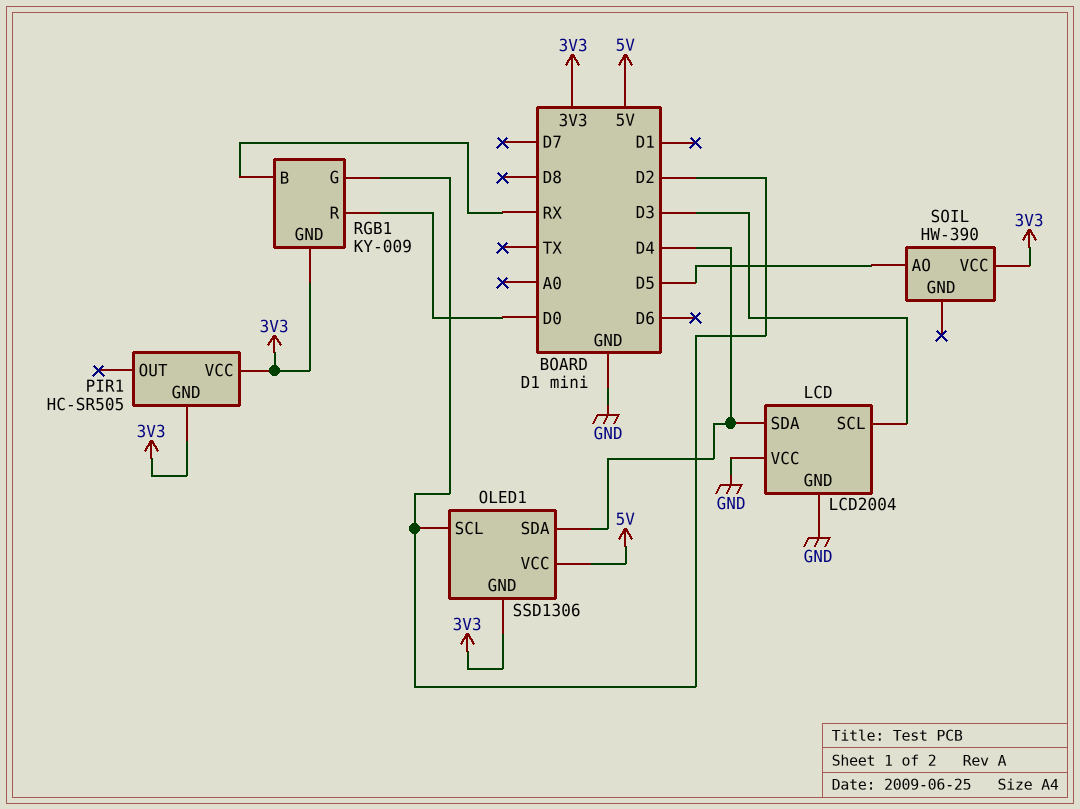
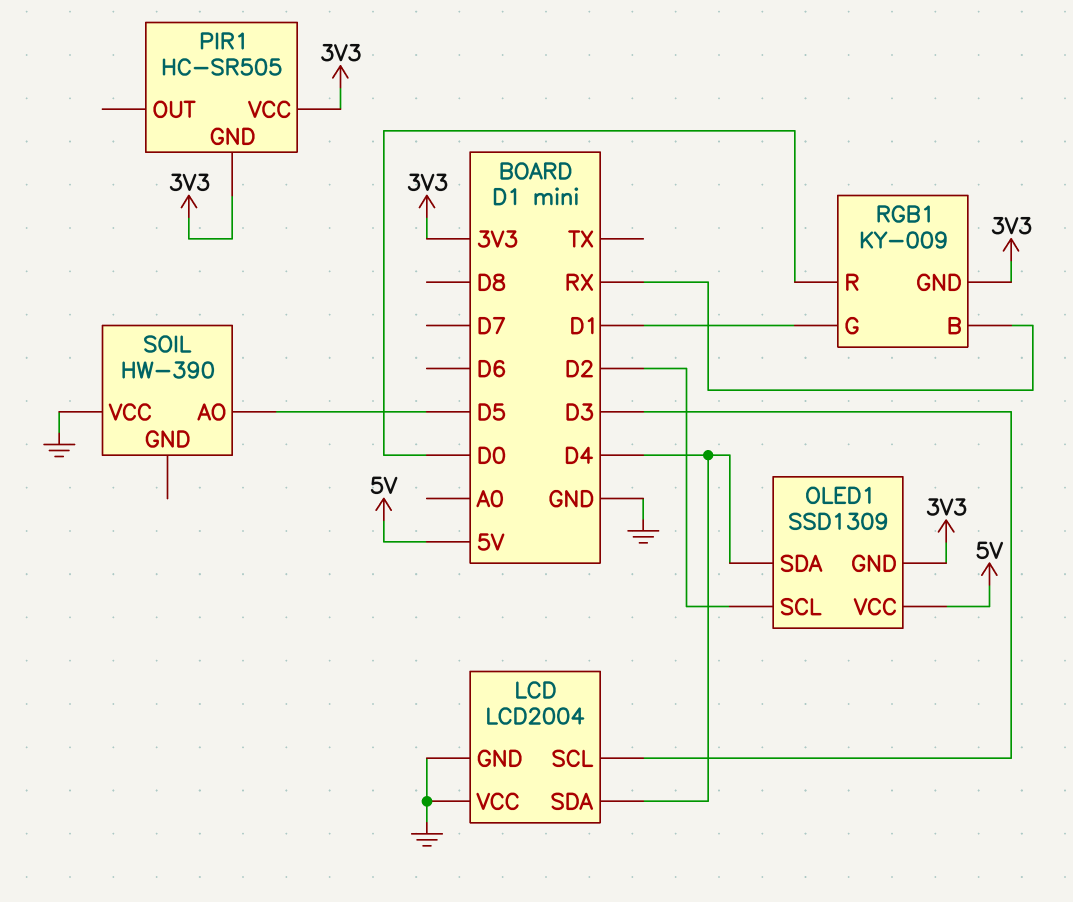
OLED1: SSD1306 -> SSD1309
RGB1 pin G: D2 -> D1
SOIL pin VCC: 3V3 -> GND

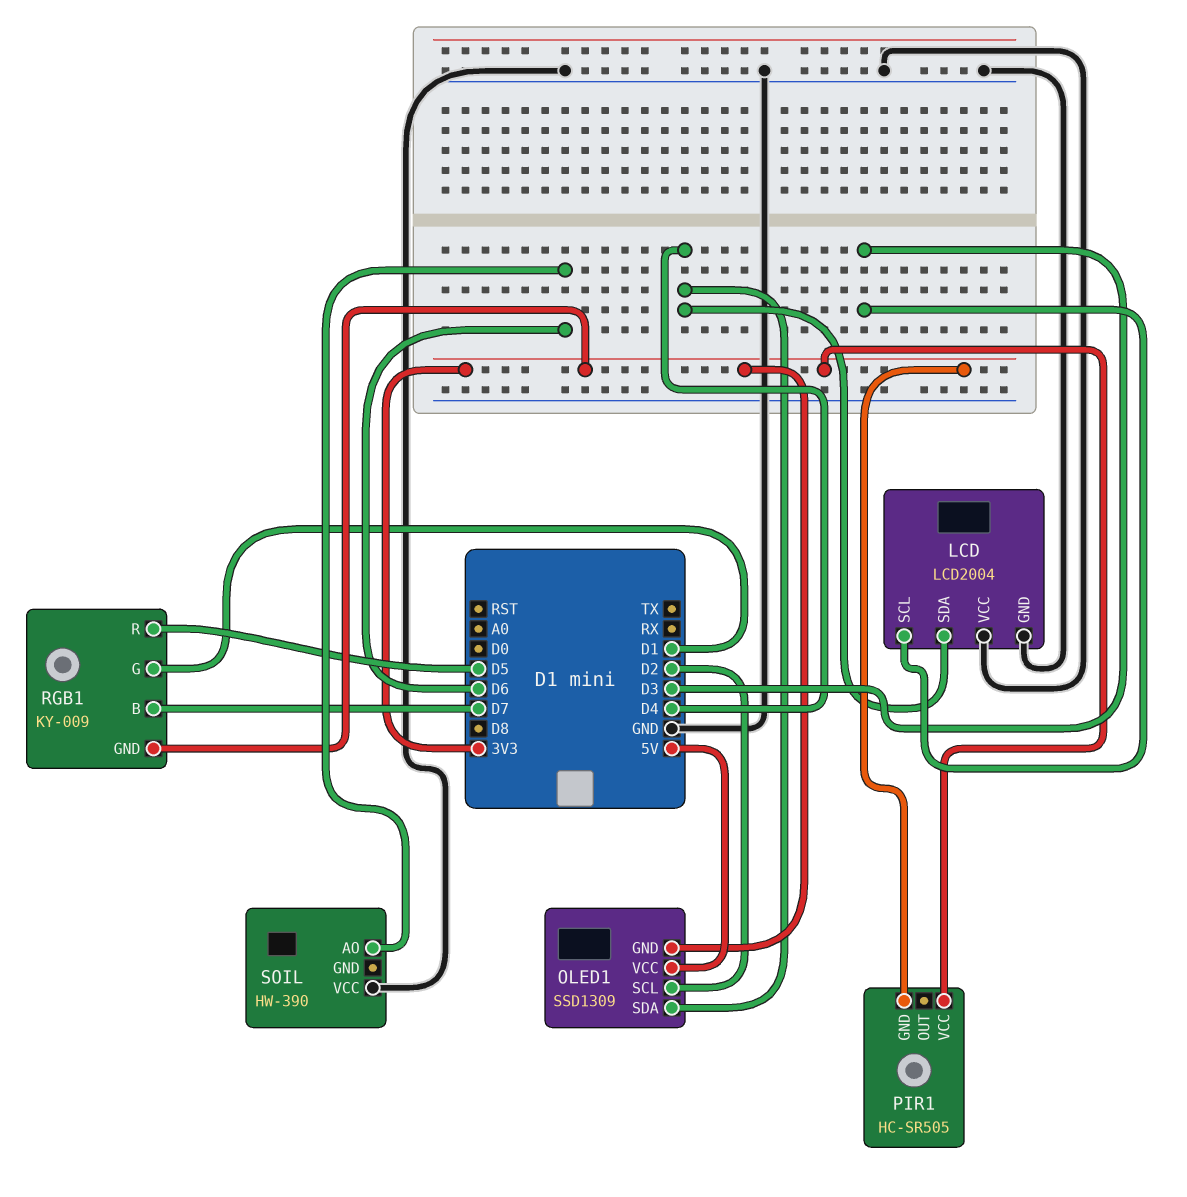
RGB1 pin B: RX -> D7
RGB1 pin R: D0 -> D5
SOIL pin AO: D5 -> D6

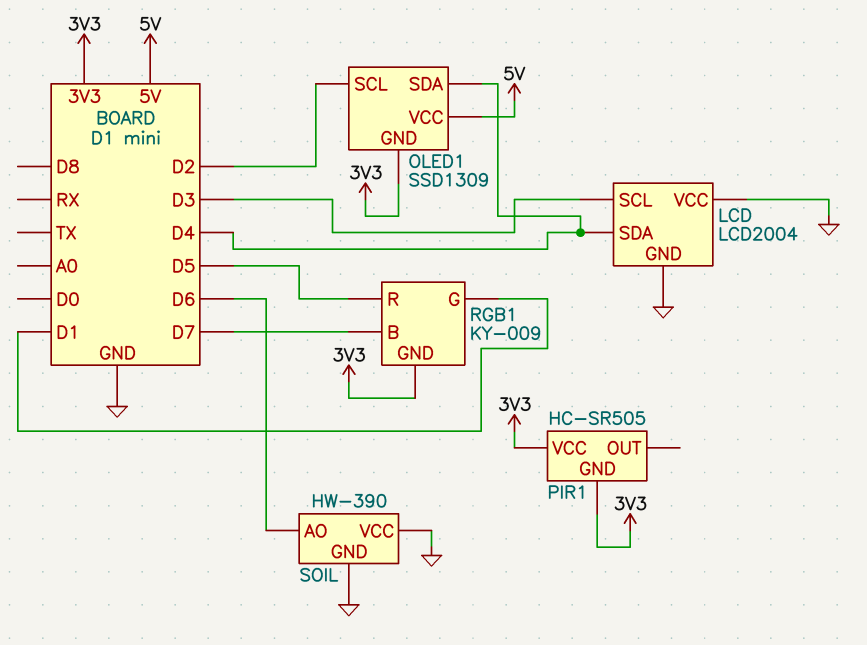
SOIL pin GND: none -> GND

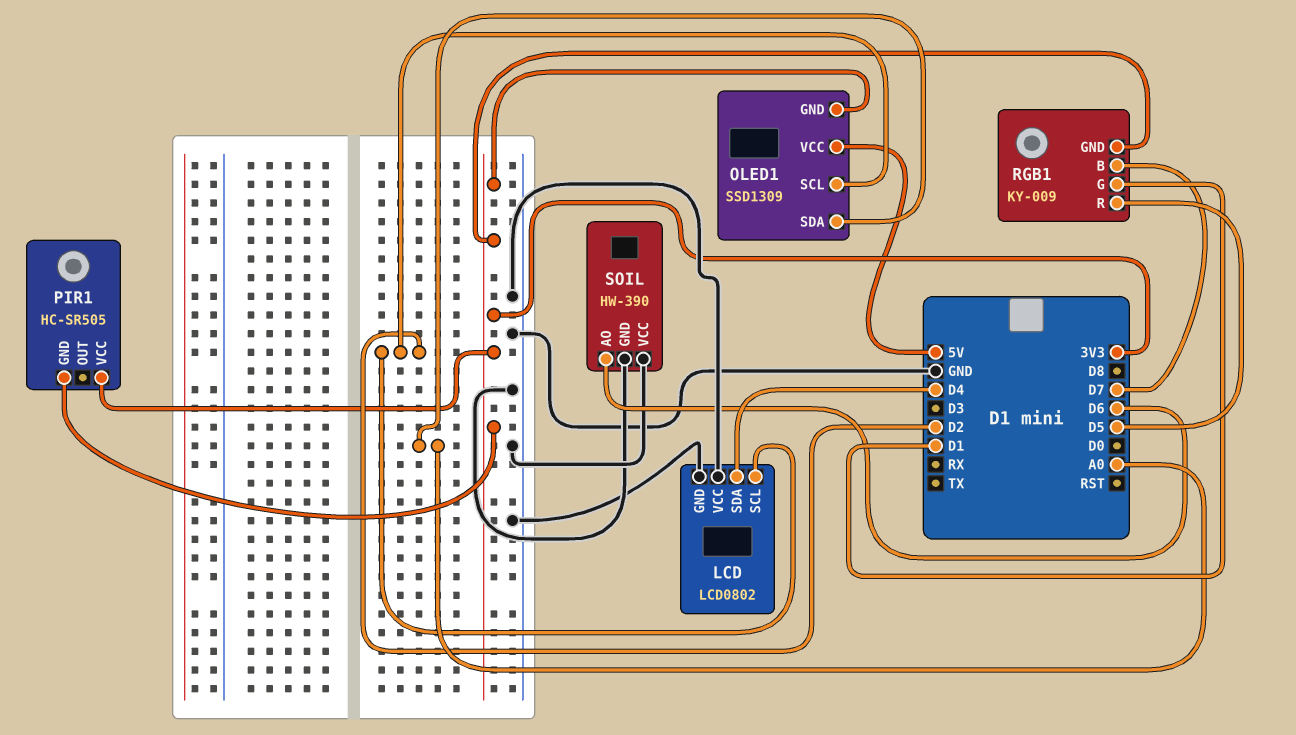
LCD: LCD2004 -> LCD0802
LCD pin SCL: D3 -> D2
OLED1 pin SDA: D4 -> A0

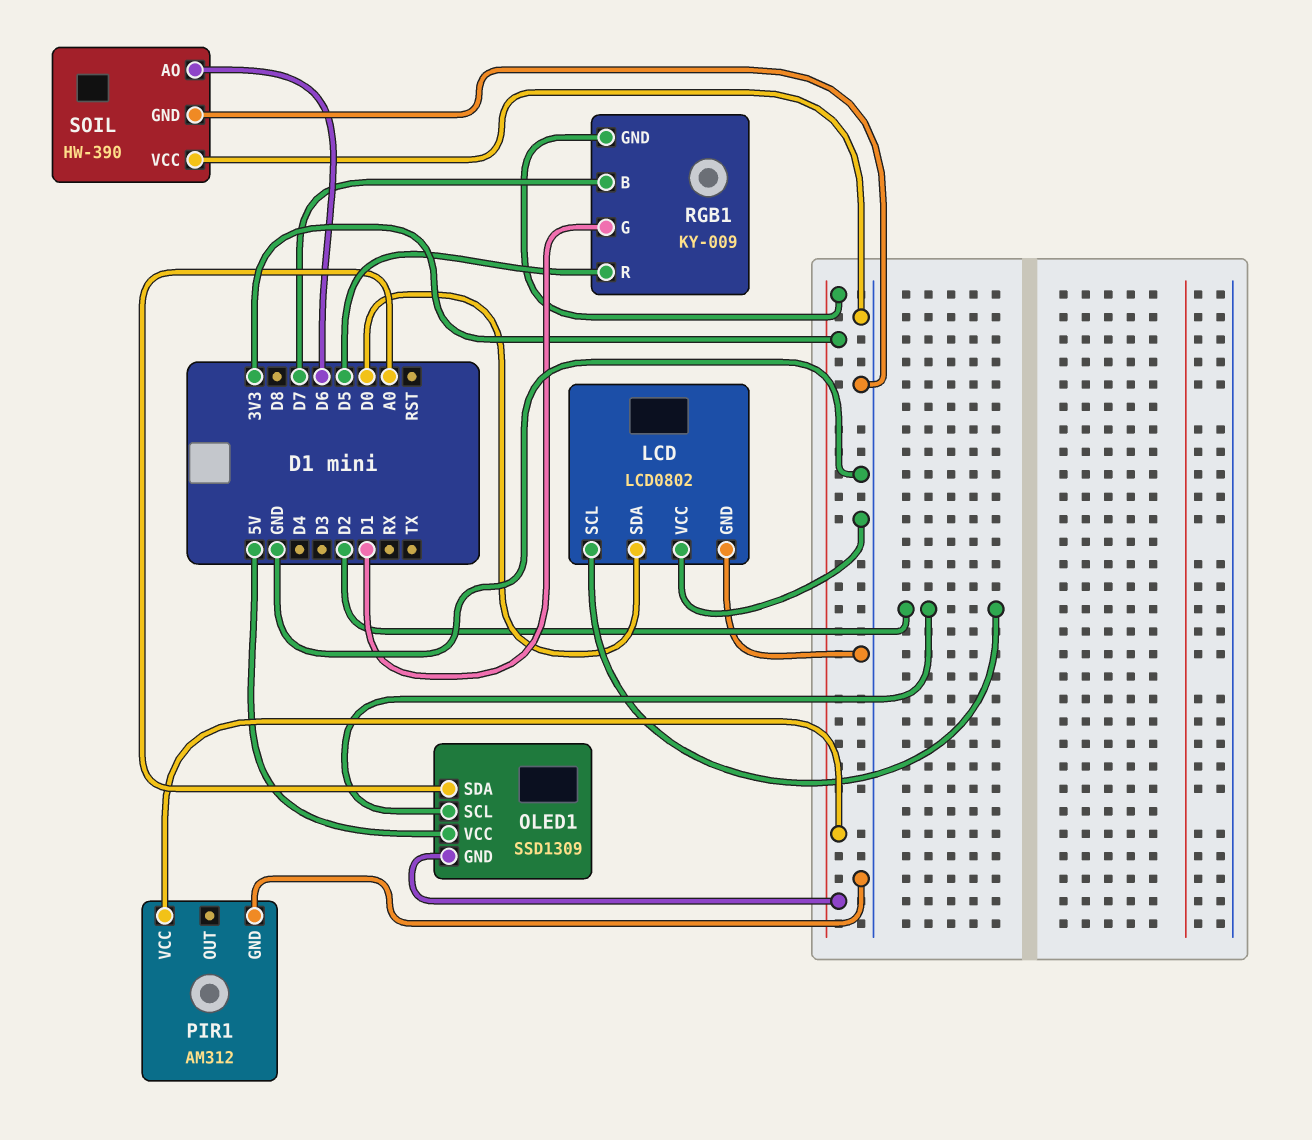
LCD pin SDA: D4 -> D0
PIR1: HC-SR505 -> AM312
PIR1 pin GND: 3V3 -> GND

